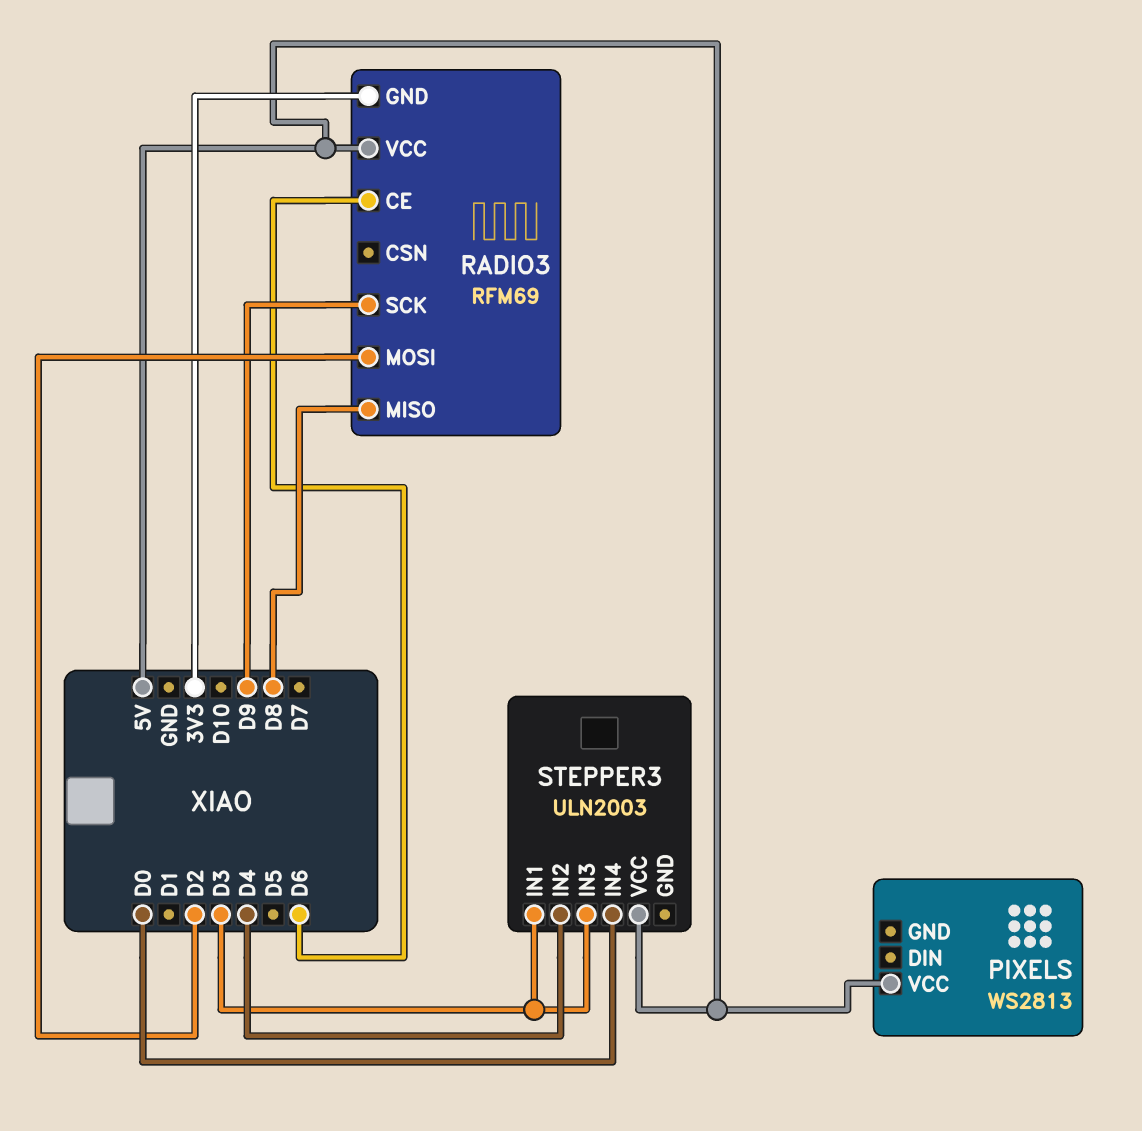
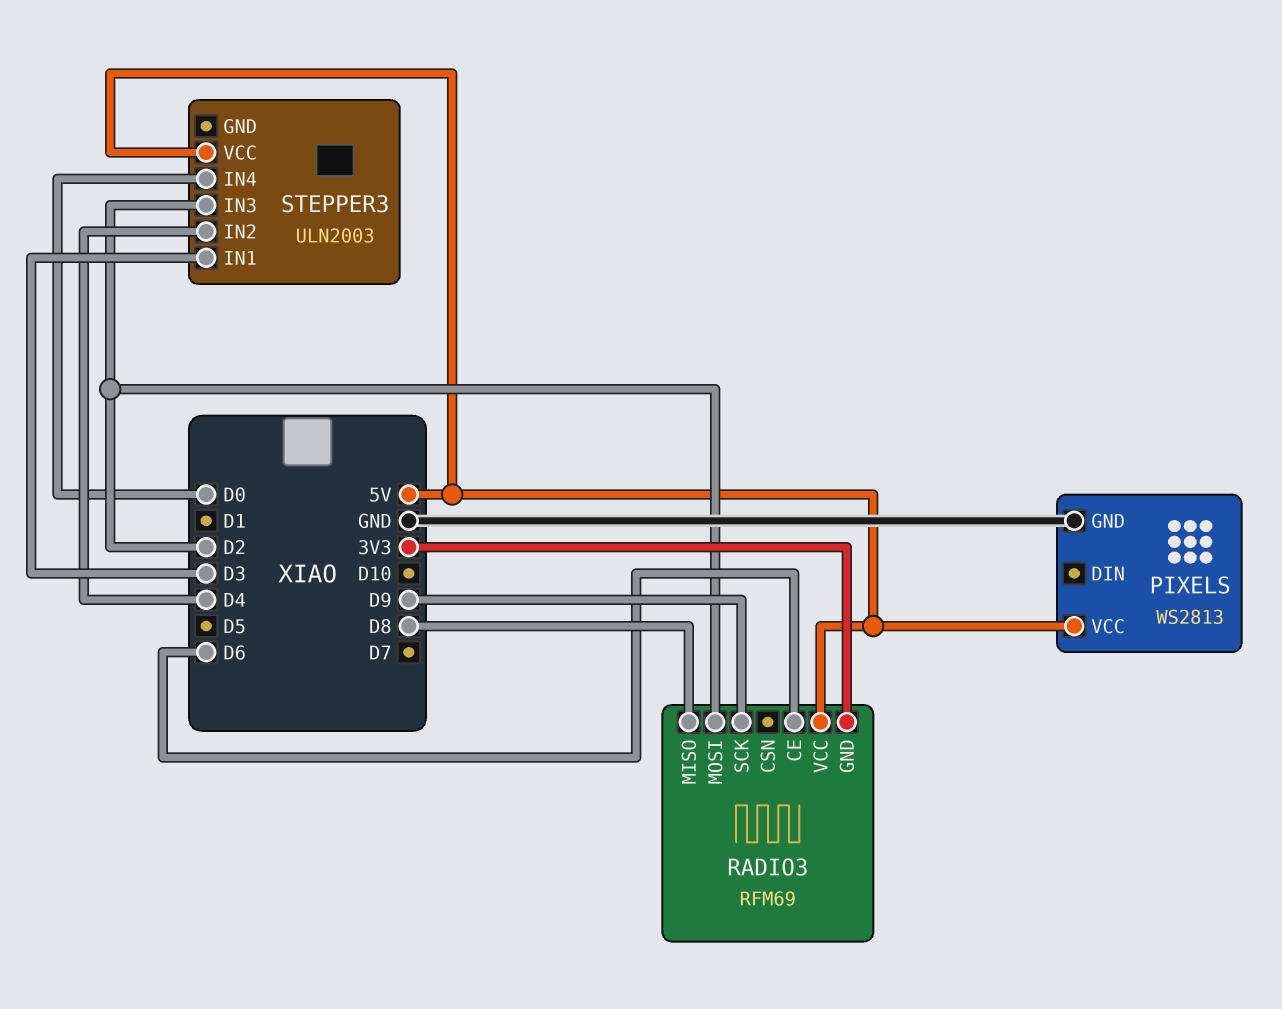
PIXELS pin GND: none -> GND
STEPPER3 pin IN3: D3 -> D2

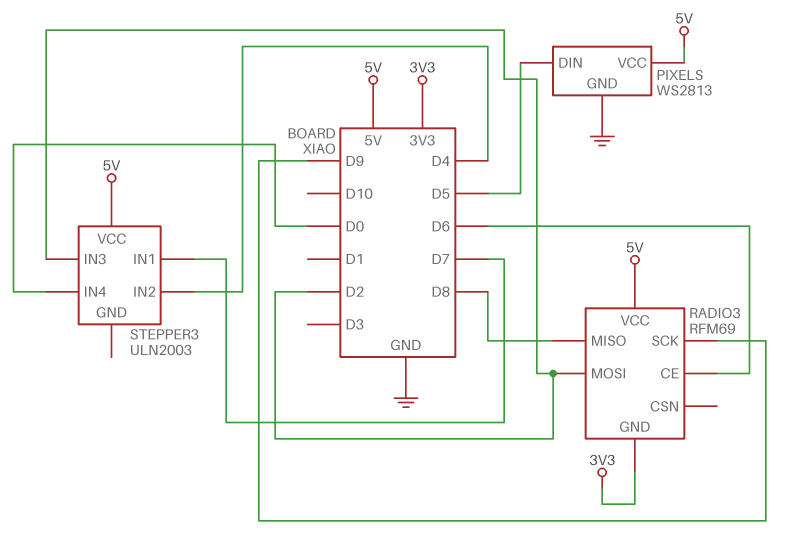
PIXELS pin DIN: none -> D5
STEPPER3 pin IN1: D3 -> D7

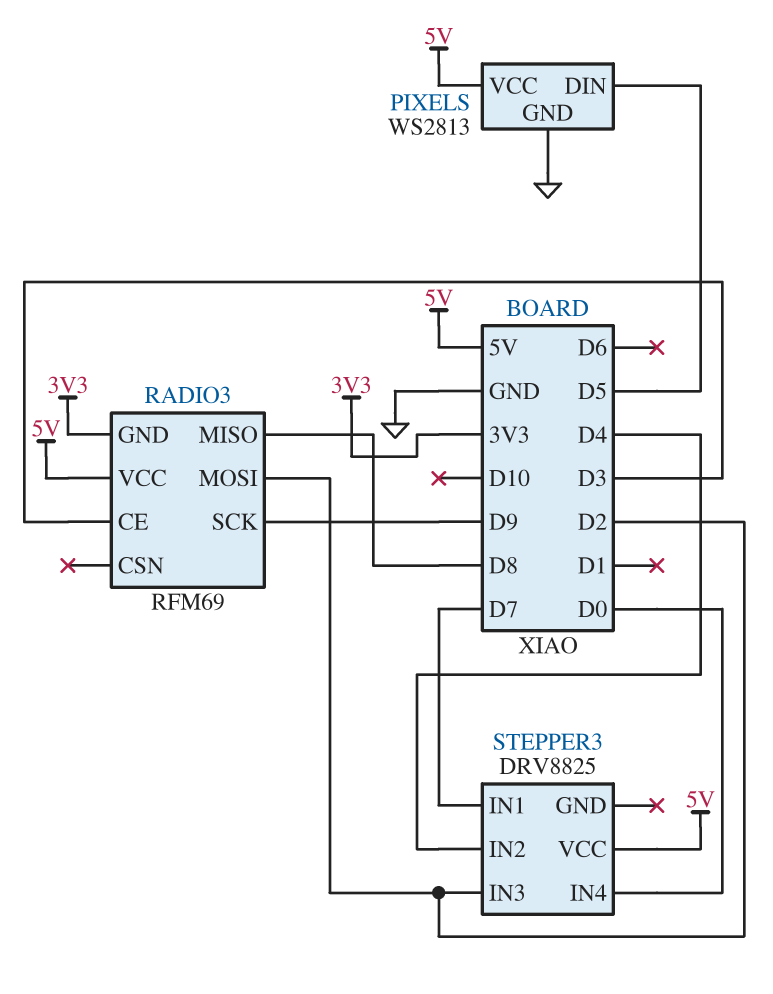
RADIO3 pin CE: D6 -> D3
STEPPER3: ULN2003 -> DRV8825

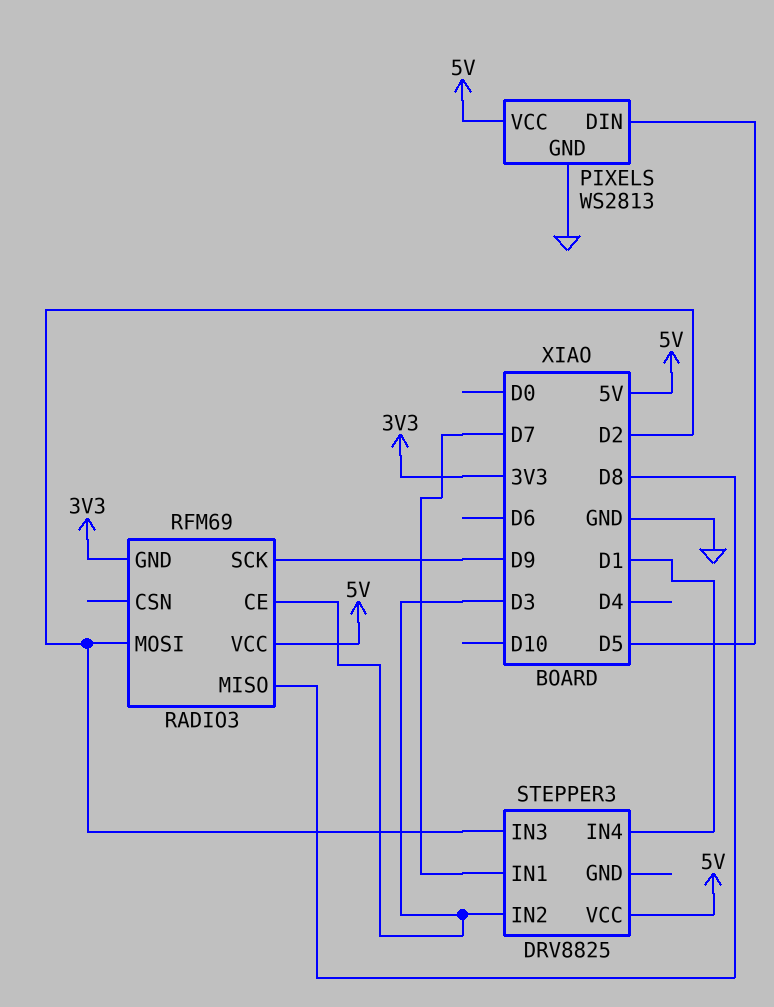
STEPPER3 pin IN2: D4 -> D3
STEPPER3 pin IN4: D0 -> D1

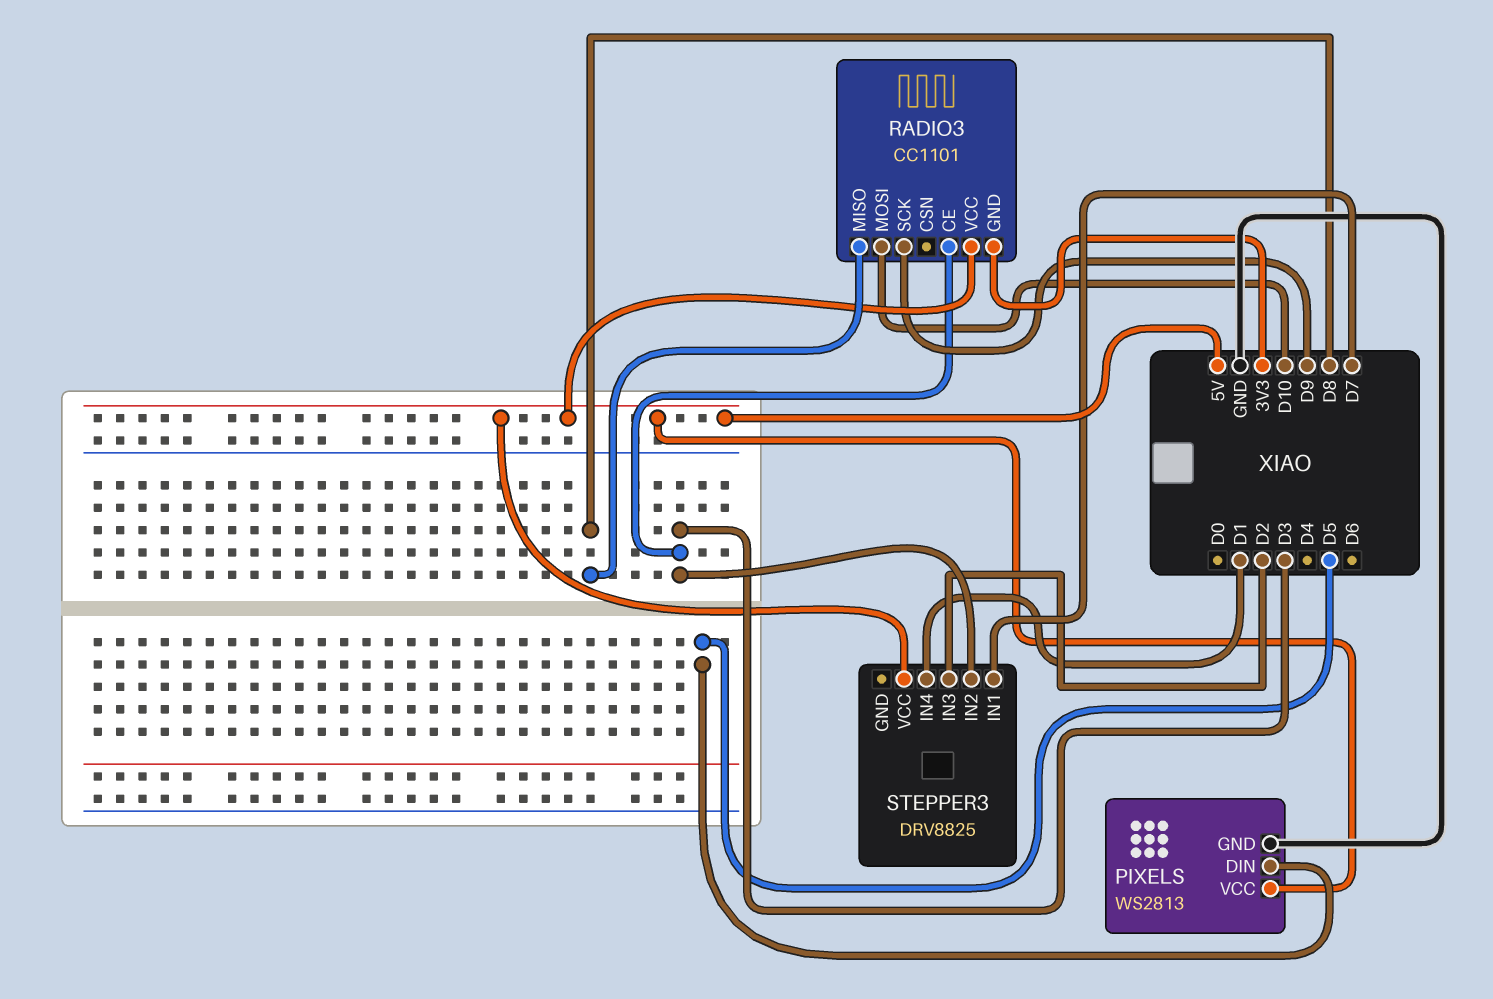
RADIO3: RFM69 -> CC1101
RADIO3 pin MOSI: D2 -> D10

